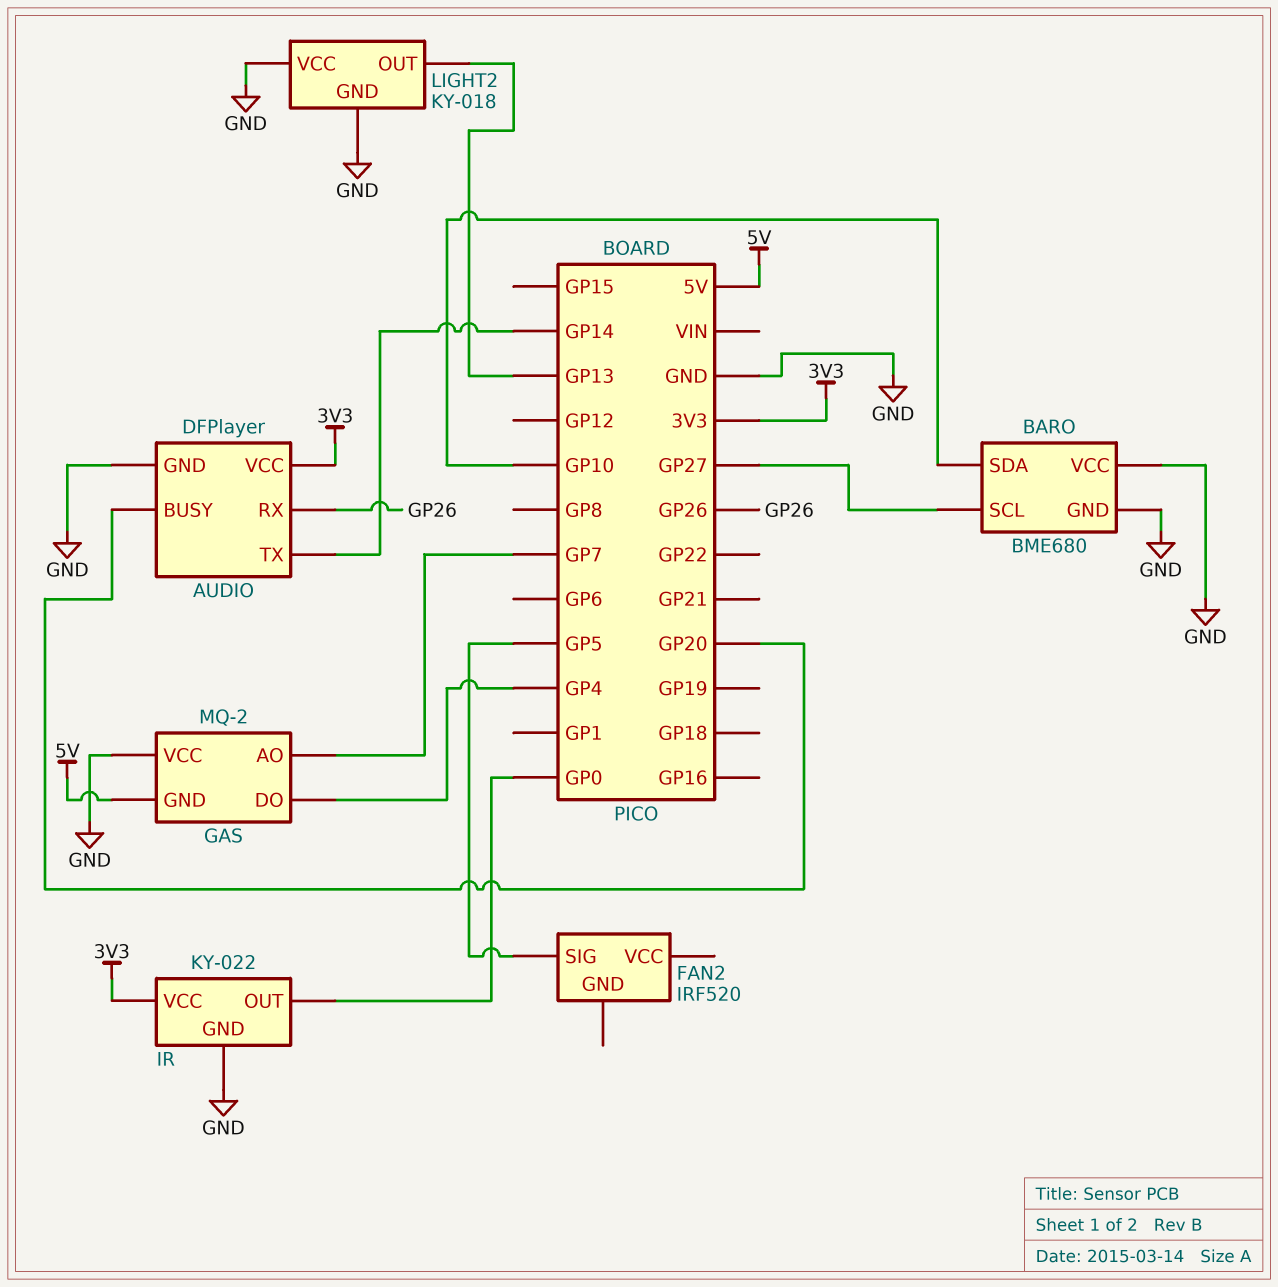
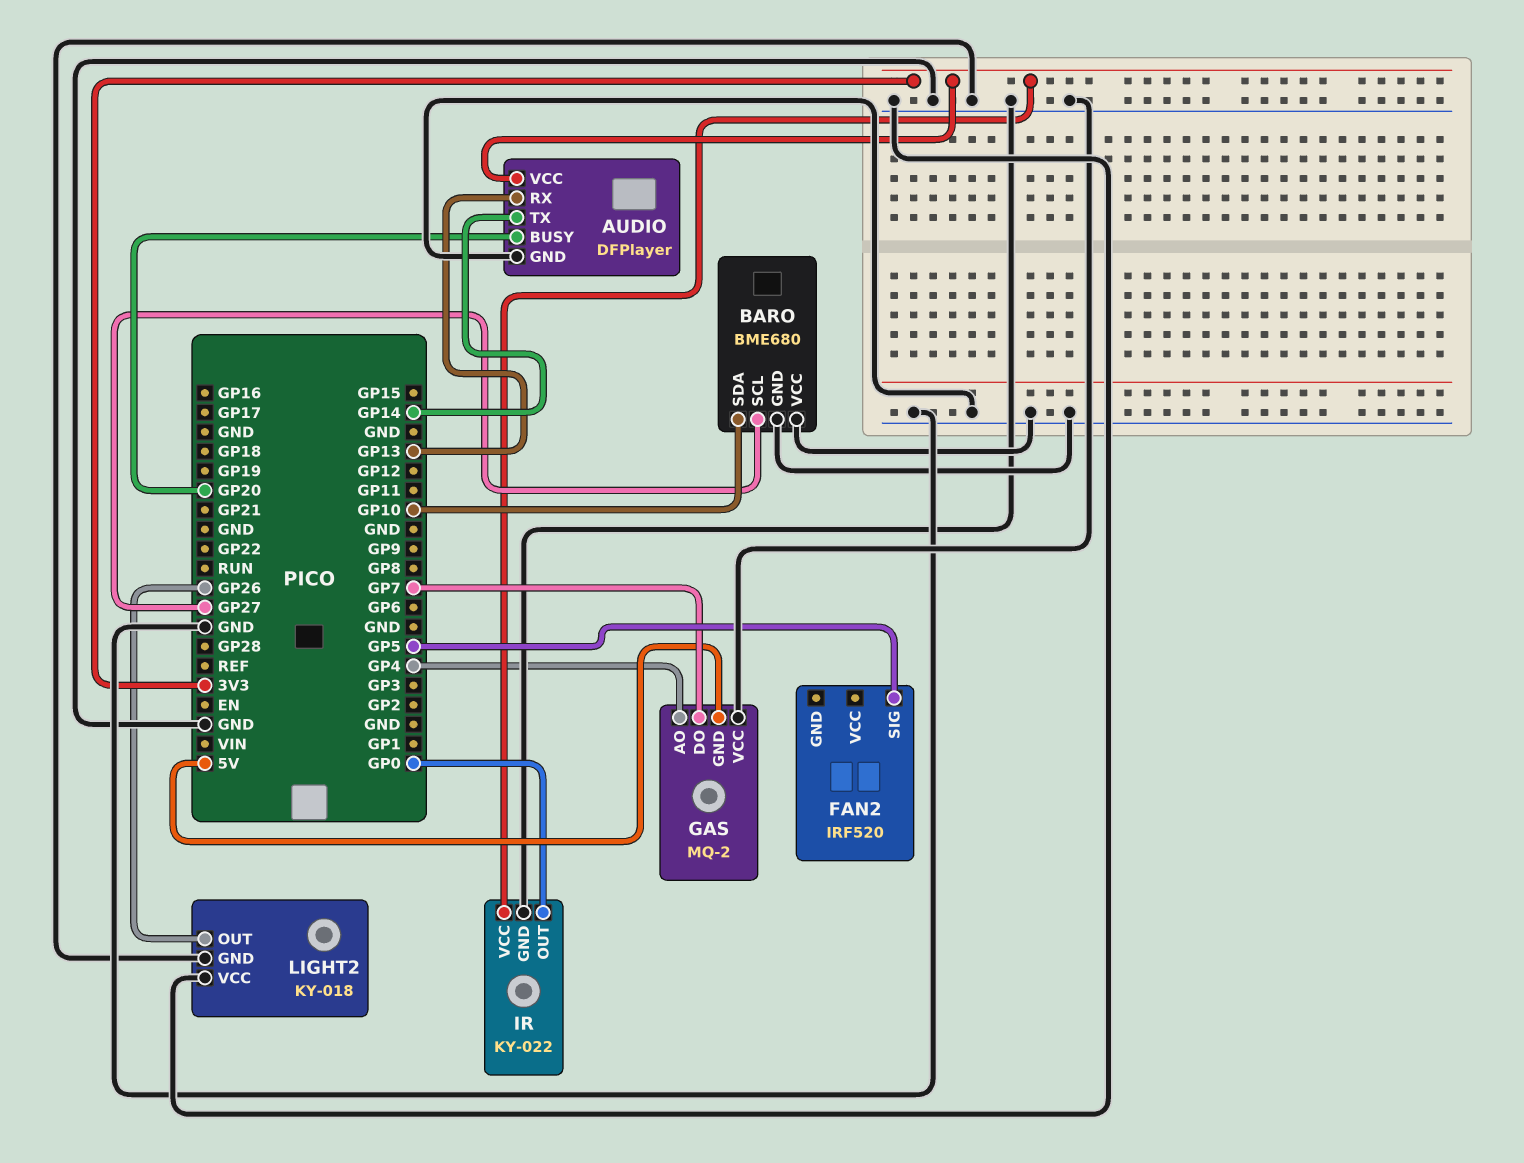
AUDIO pin RX: GP26 -> GP13
GAS pin AO: GP7 -> GP4
GAS pin DO: GP4 -> GP7
LIGHT2 pin OUT: GP13 -> GP26

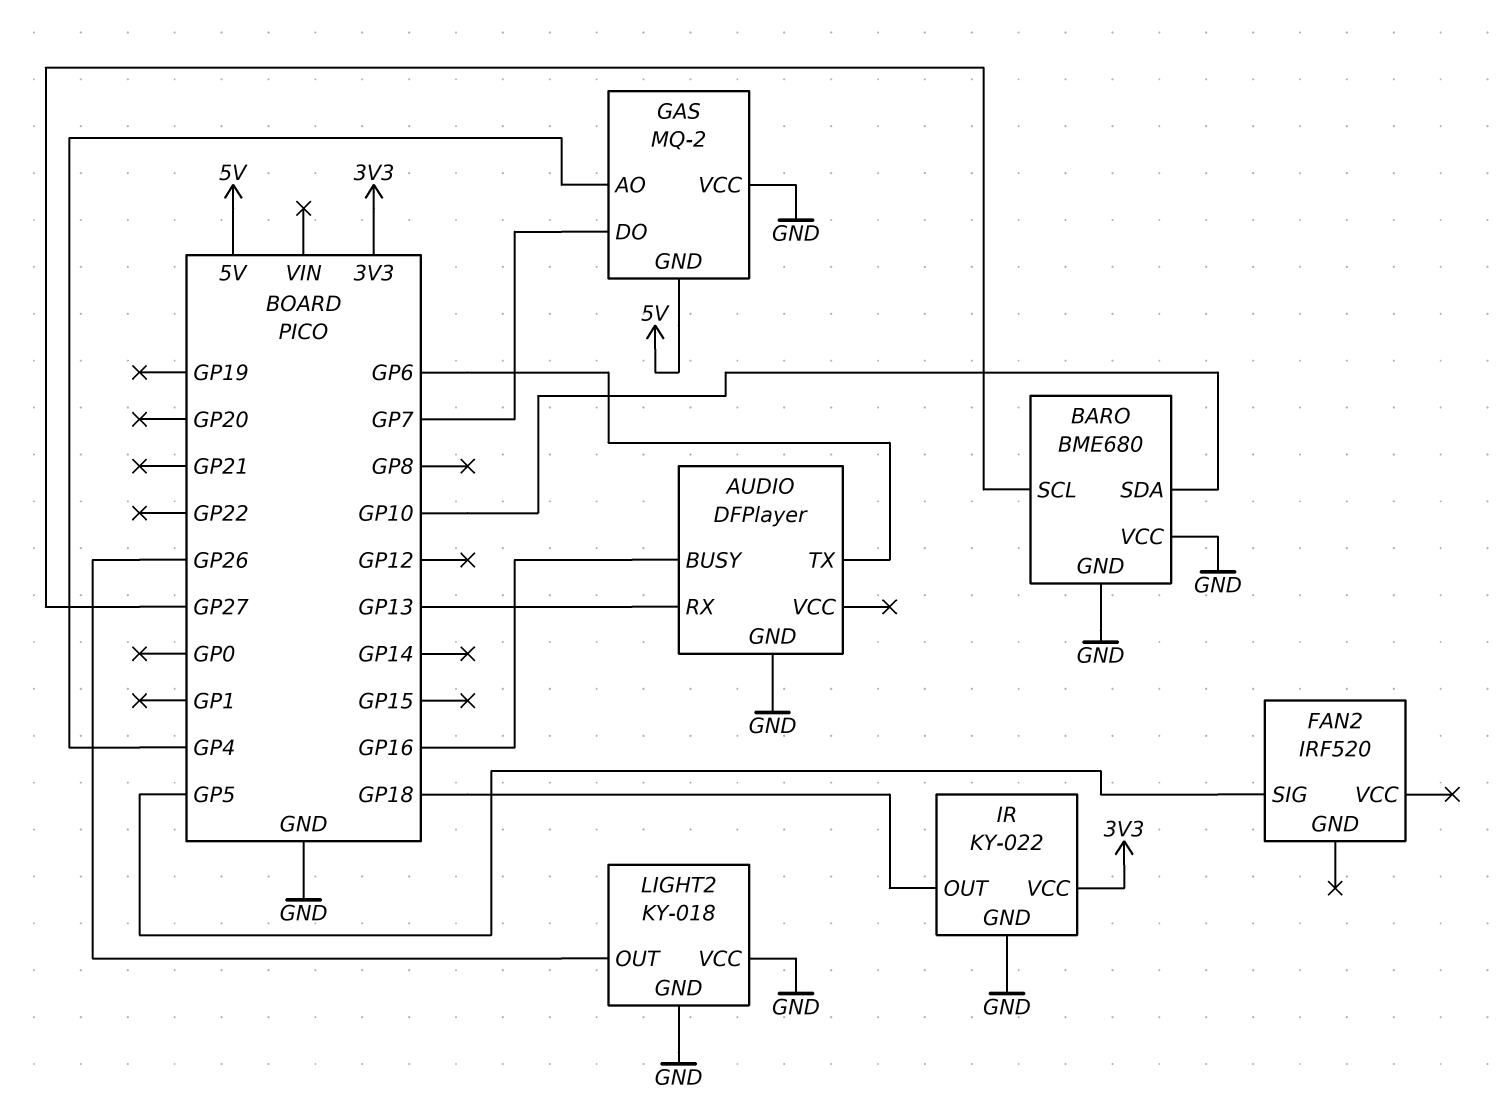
AUDIO pin BUSY: GP20 -> GP16
AUDIO pin TX: GP14 -> GP6
AUDIO pin VCC: 3V3 -> none
IR pin OUT: GP0 -> GP18

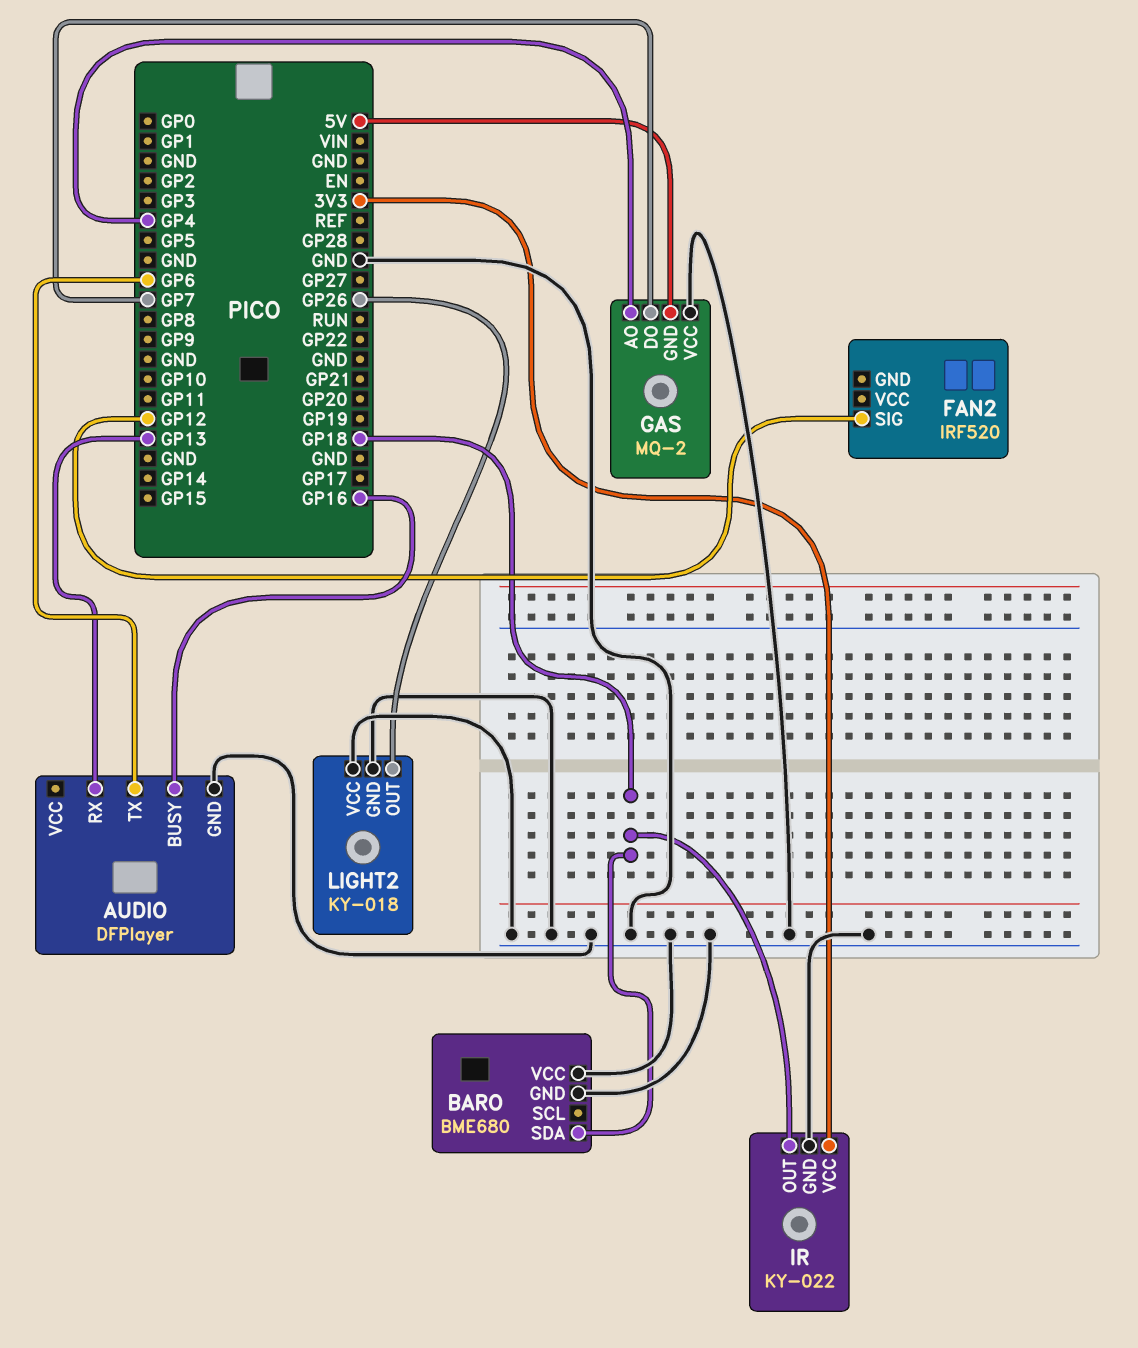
BARO pin SCL: GP27 -> none
BARO pin SDA: GP10 -> GP18
FAN2 pin SIG: GP5 -> GP12

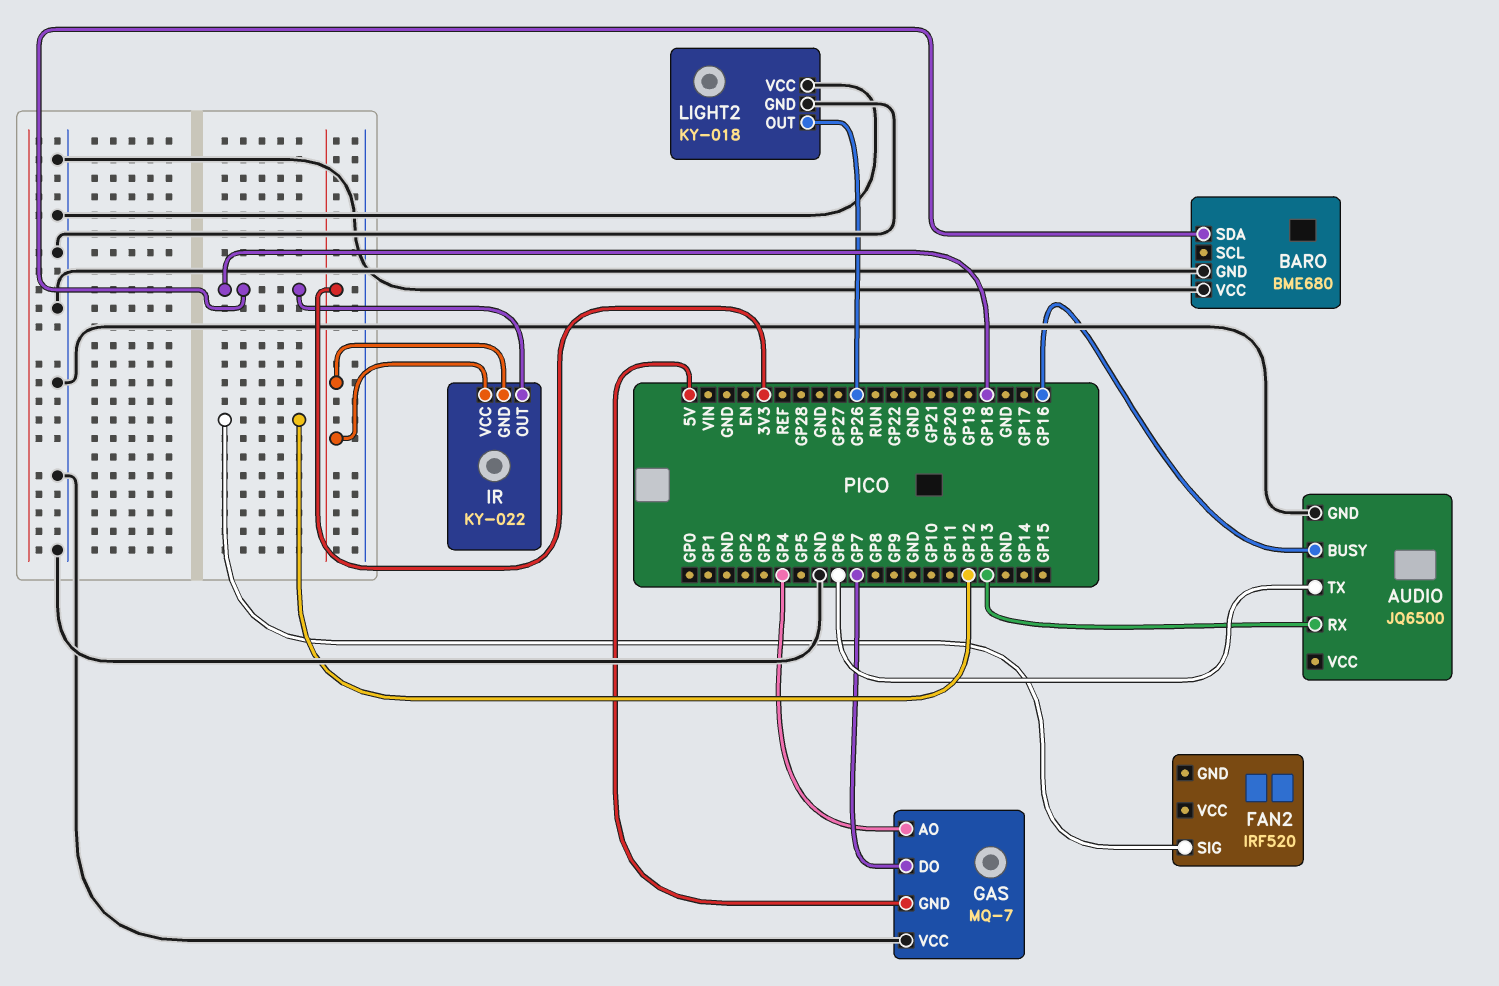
AUDIO: DFPlayer -> JQ6500
GAS: MQ-2 -> MQ-7
IR pin GND: GND -> 3V3

